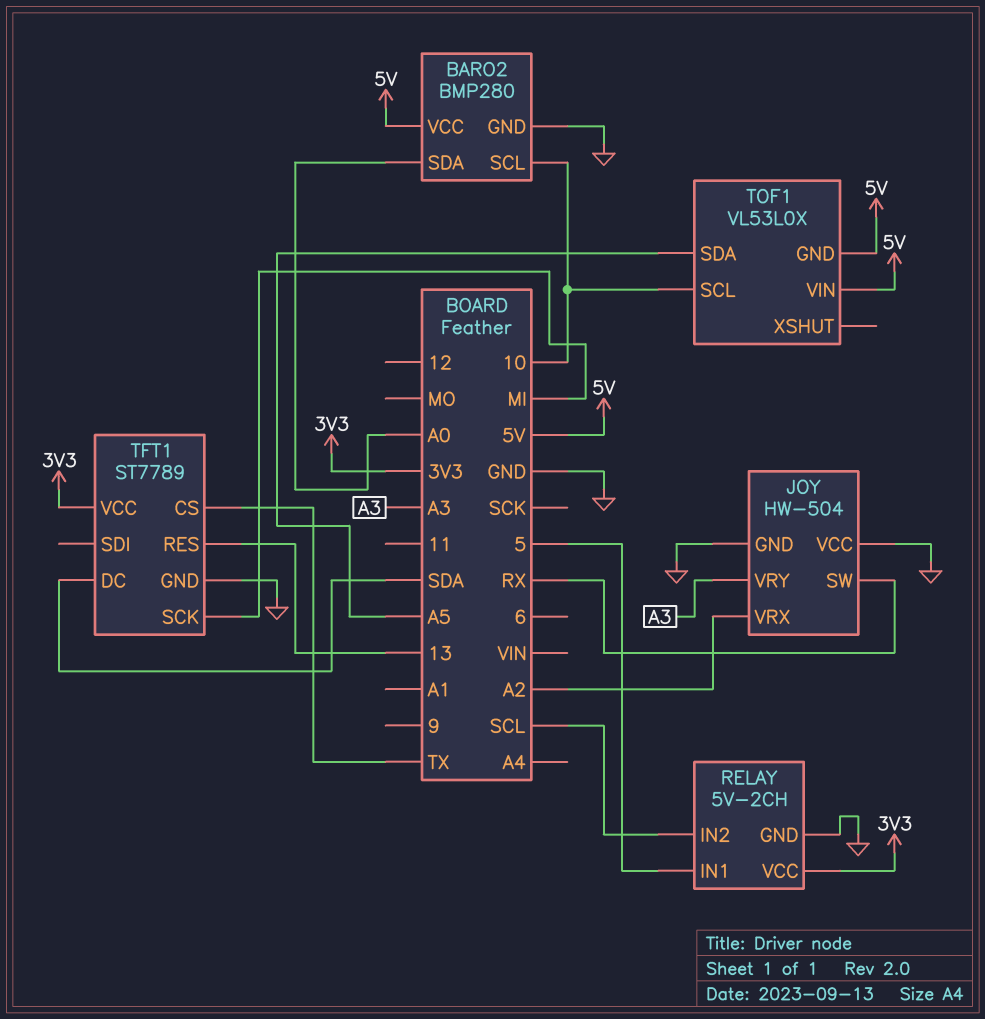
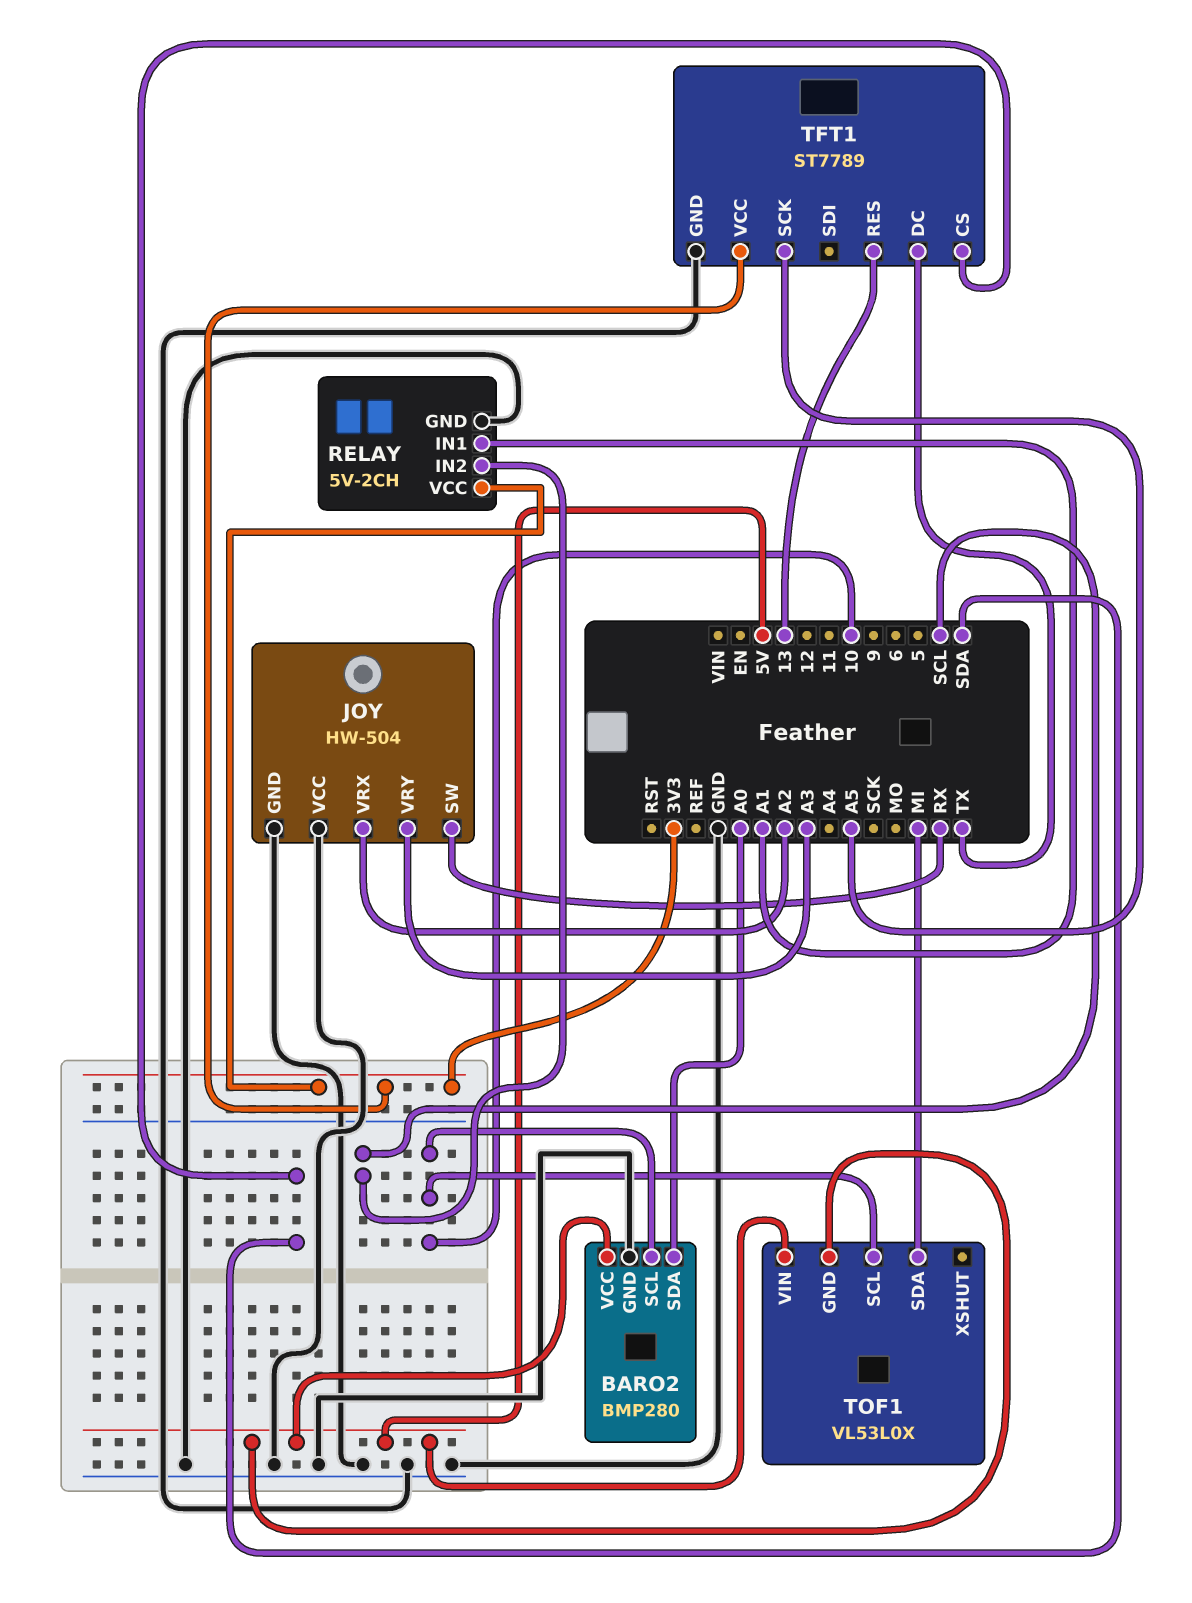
RELAY pin IN1: 5 -> A1
TFT1 pin CS: TX -> SDA
TFT1 pin DC: SDA -> TX
TFT1 pin SCK: MI -> A5
TOF1 pin SDA: A5 -> MI

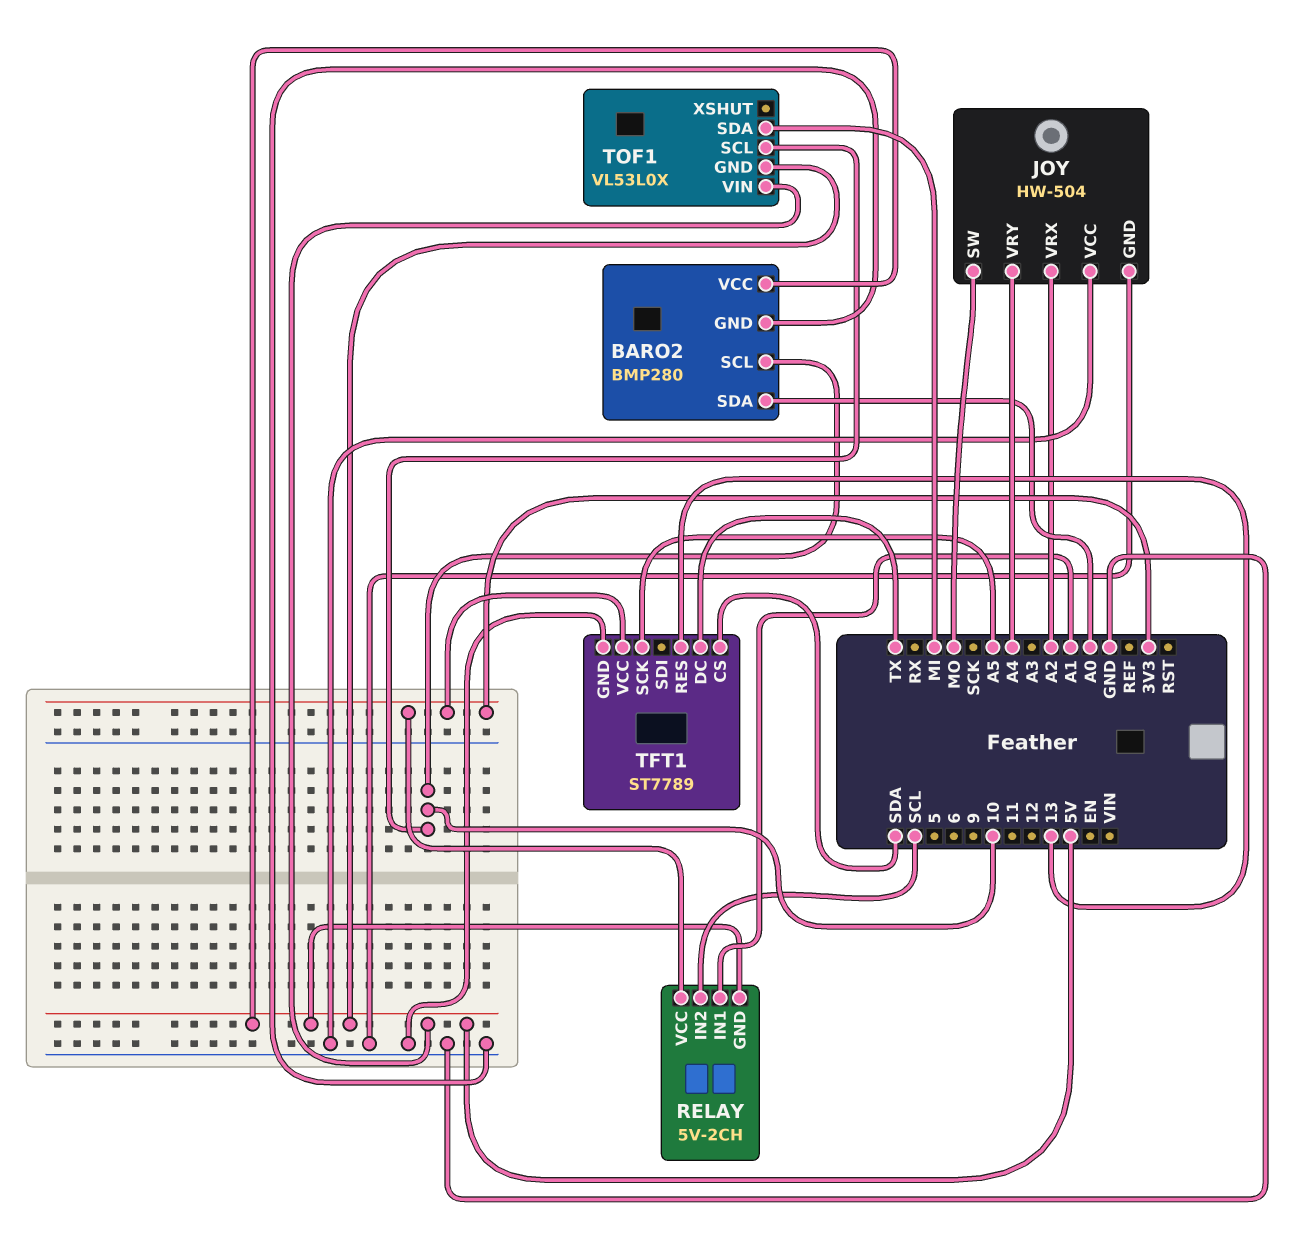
JOY pin SW: RX -> MO
JOY pin VRY: A3 -> A4
RELAY pin GND: GND -> 5V

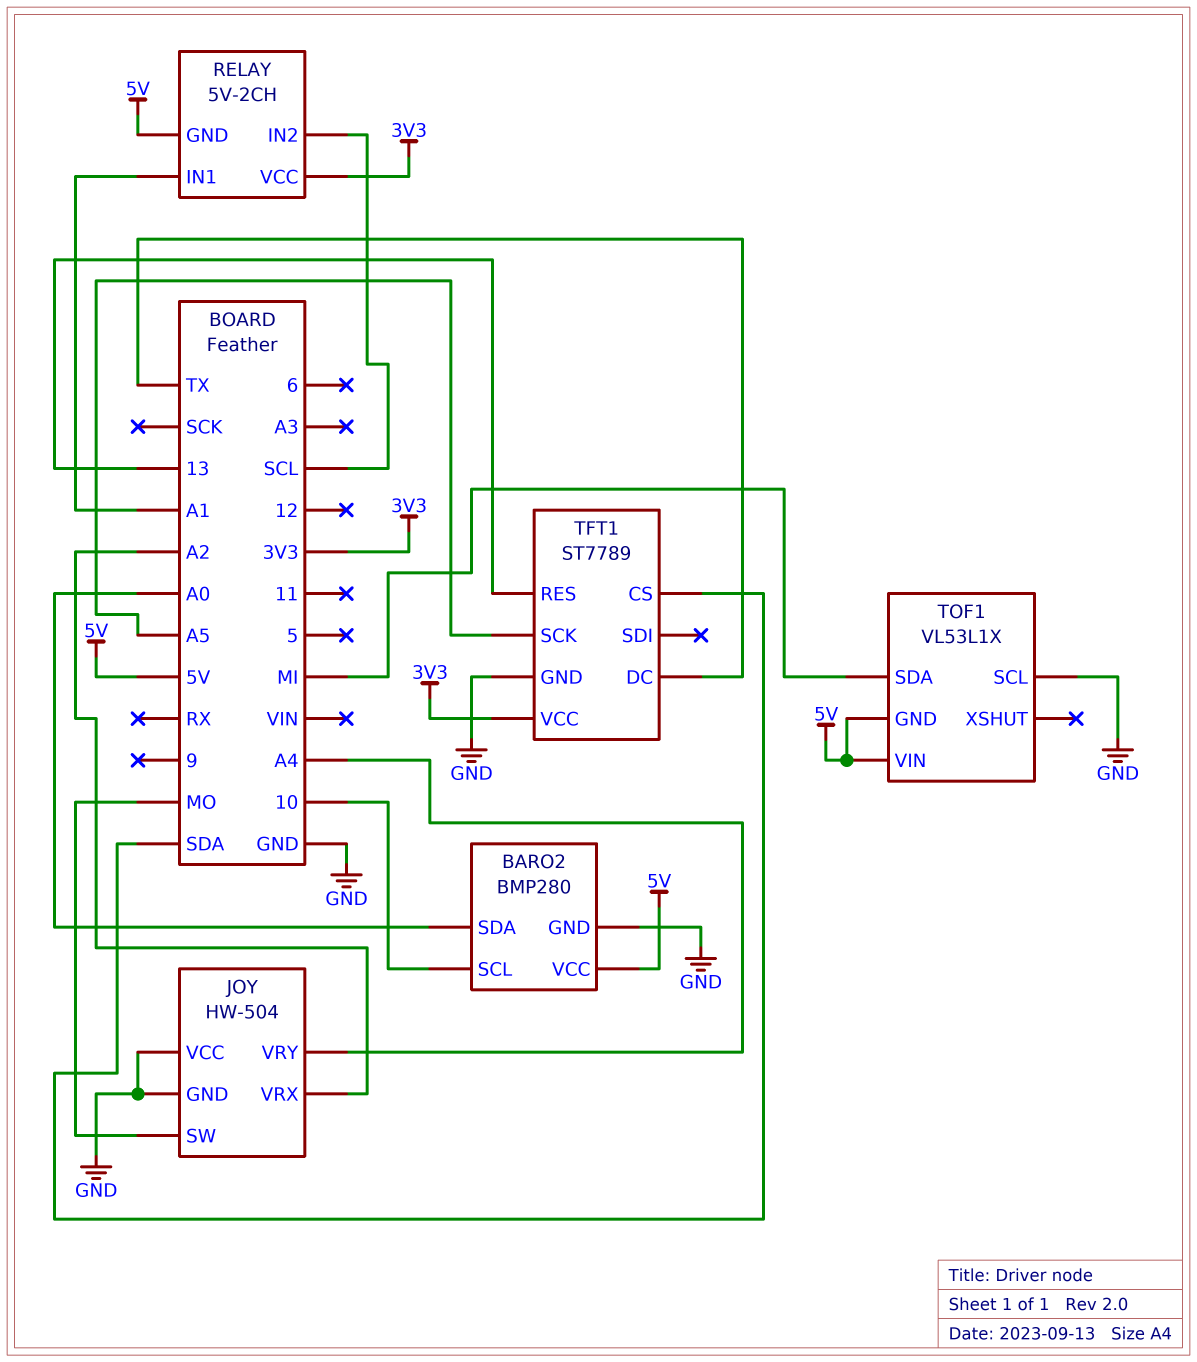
TOF1: VL53L0X -> VL53L1X
TOF1 pin SCL: 10 -> GND

